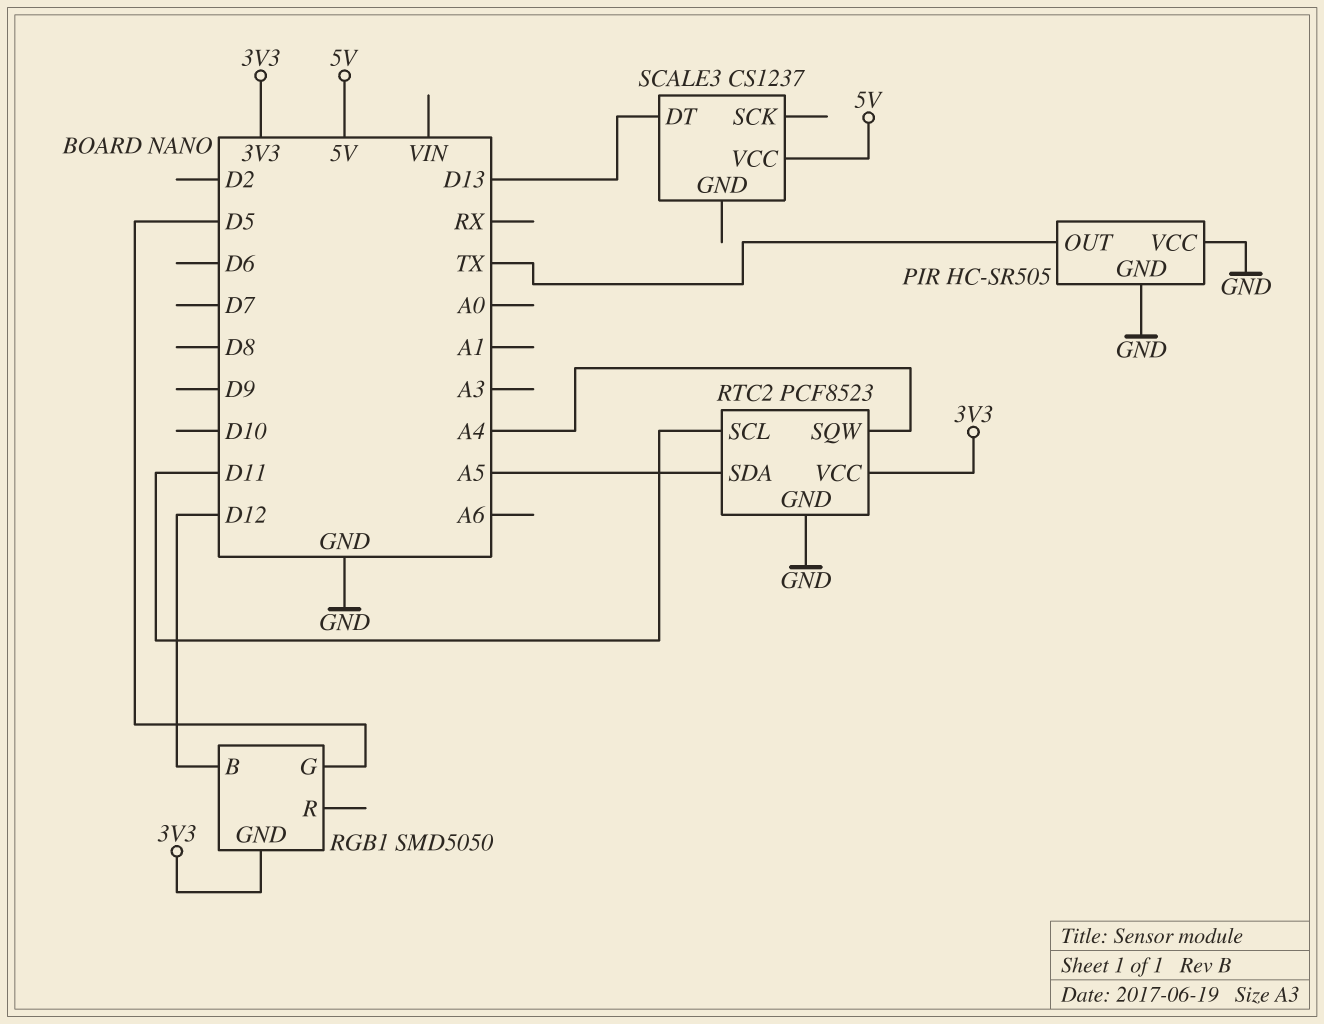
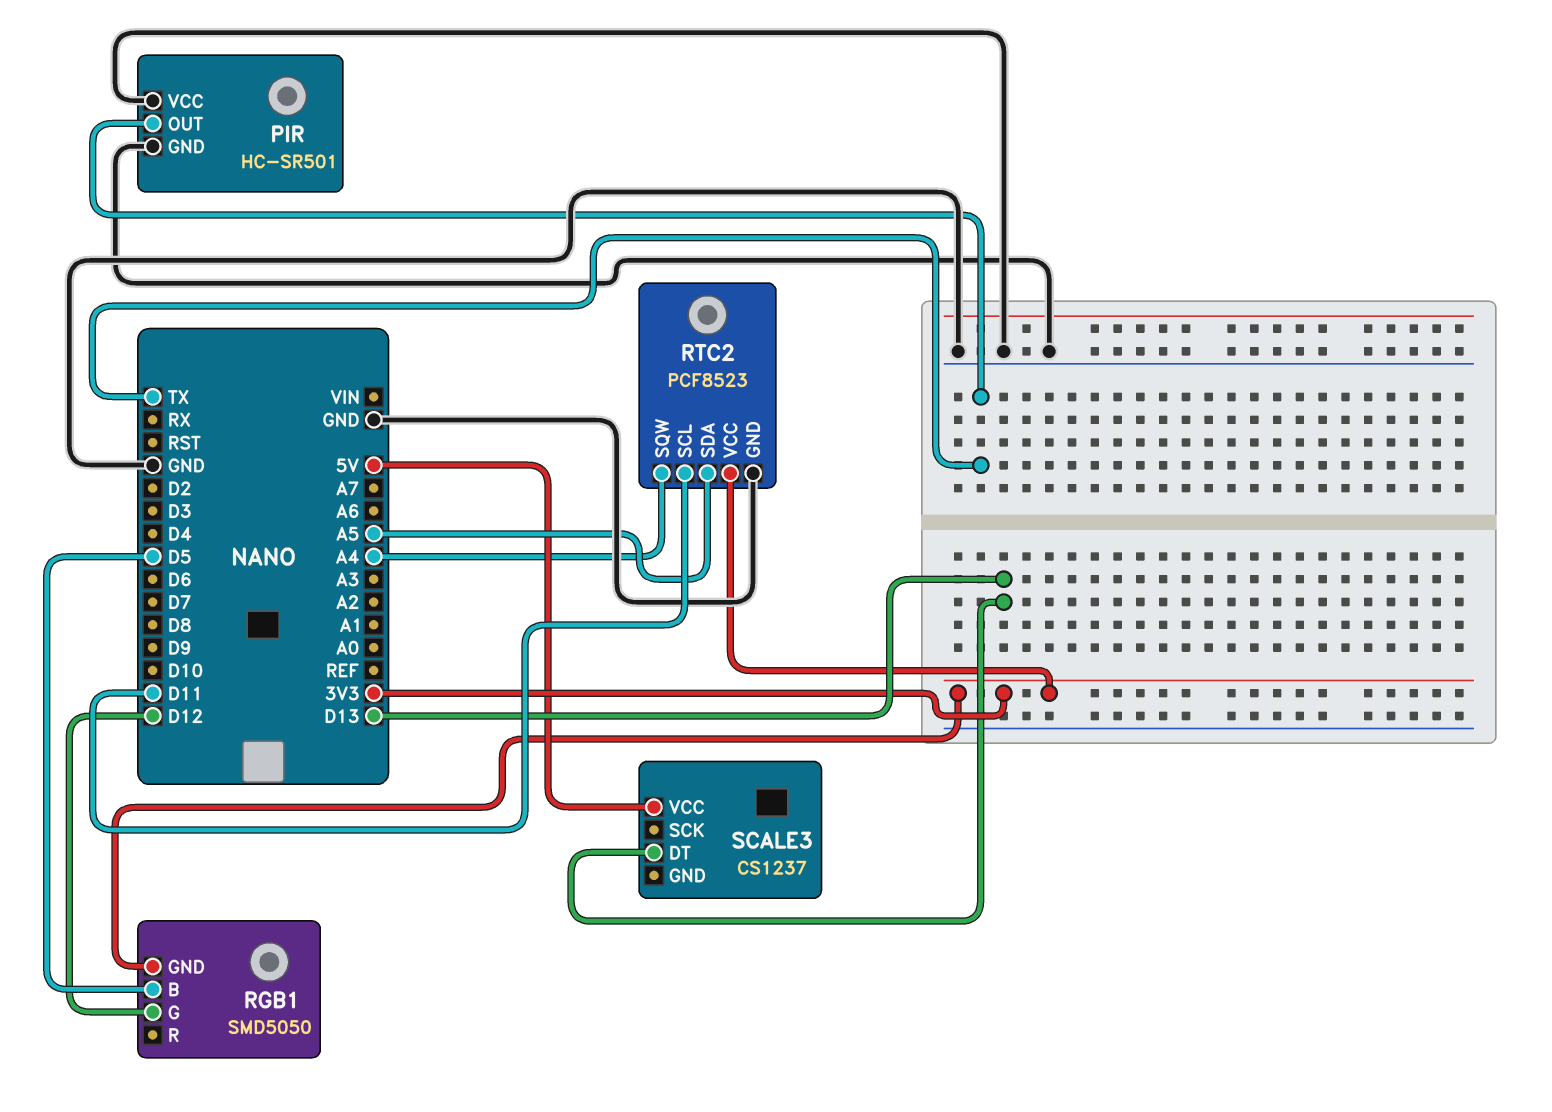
PIR: HC-SR505 -> HC-SR501
RGB1 pin B: D12 -> D5
RGB1 pin G: D5 -> D12

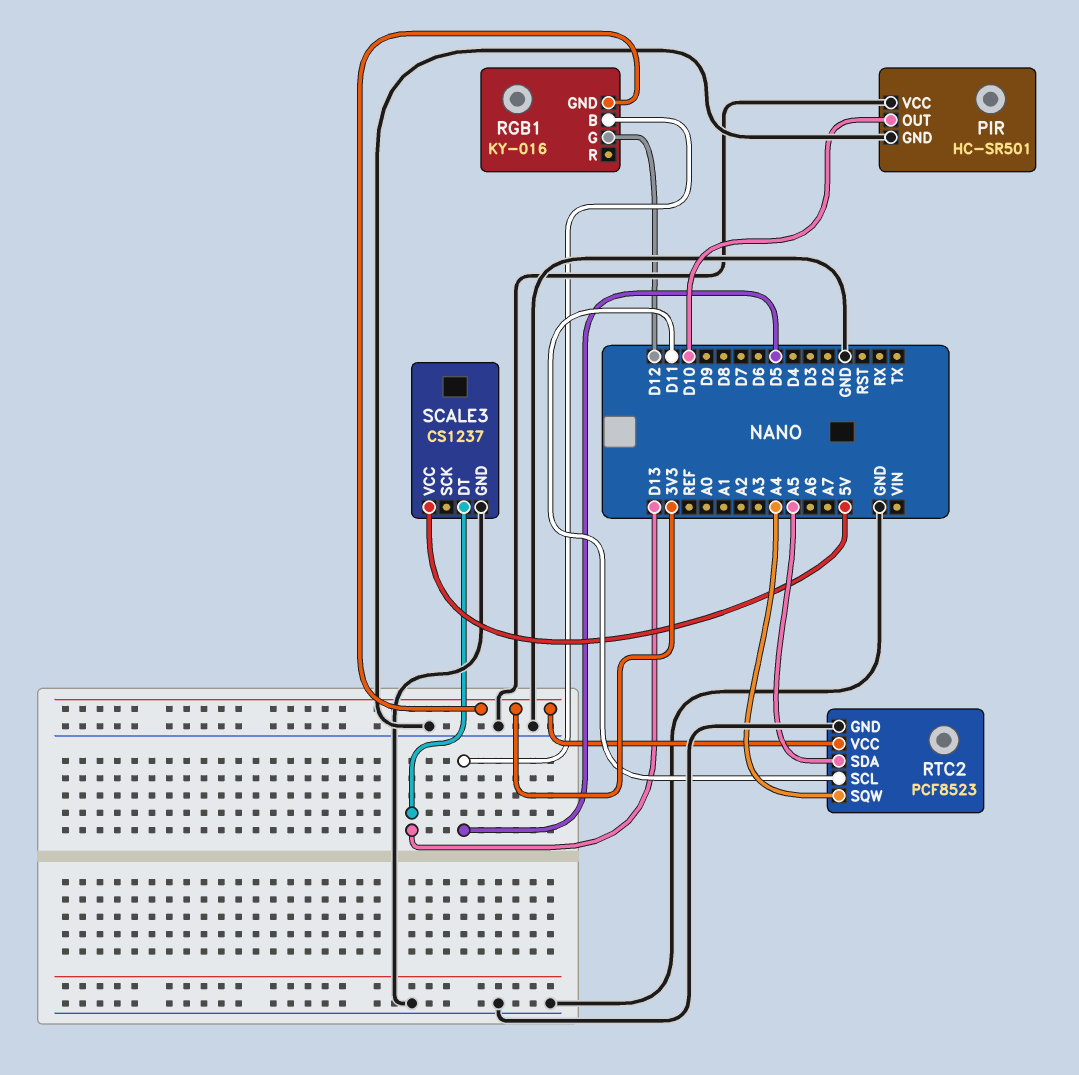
PIR pin OUT: TX -> D10
RGB1: SMD5050 -> KY-016
SCALE3 pin GND: none -> GND

